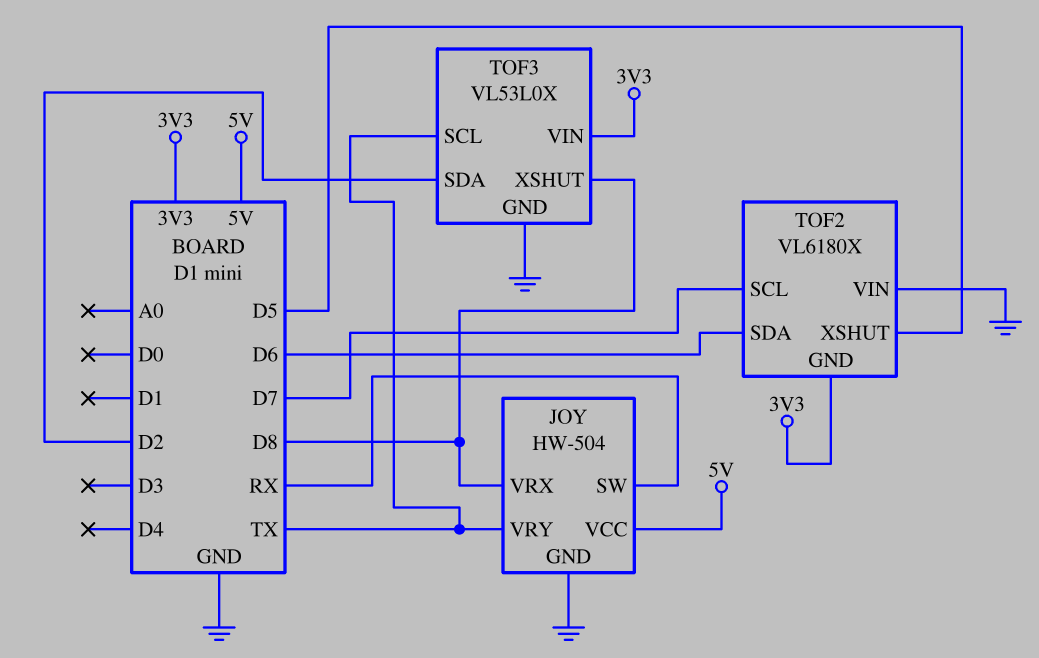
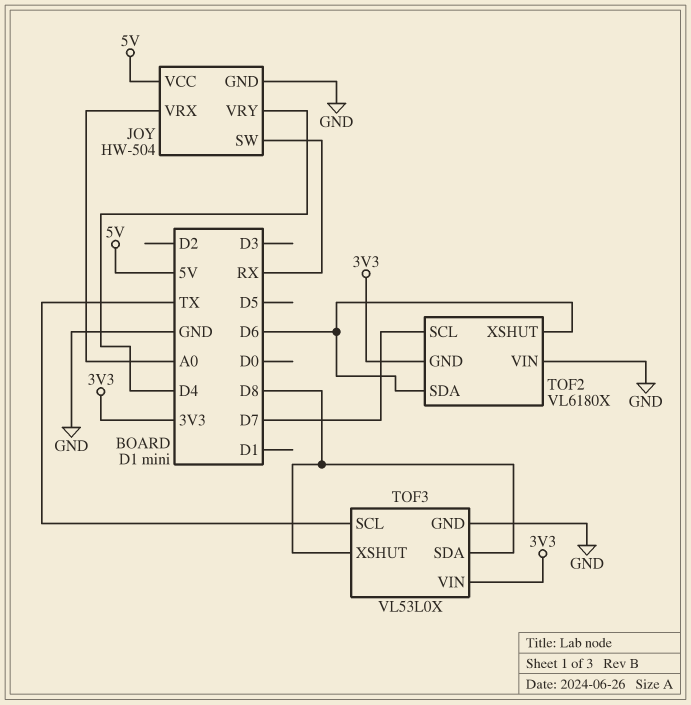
JOY pin VRX: D8 -> A0
JOY pin VRY: TX -> D4
TOF2 pin XSHUT: D5 -> D6
TOF3 pin SDA: D2 -> D8

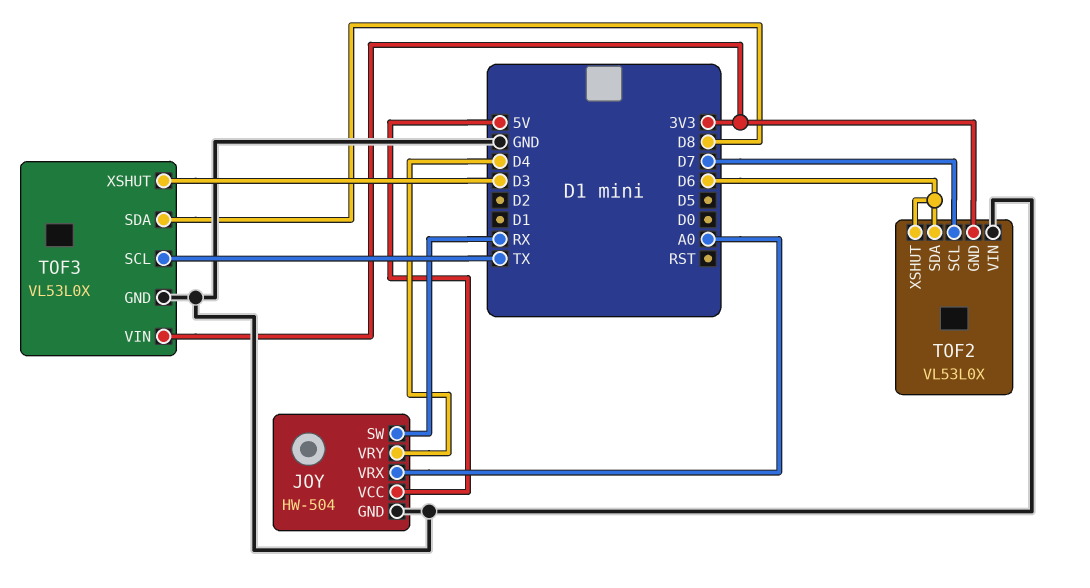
TOF2: VL6180X -> VL53L0X
TOF3 pin XSHUT: D8 -> D3

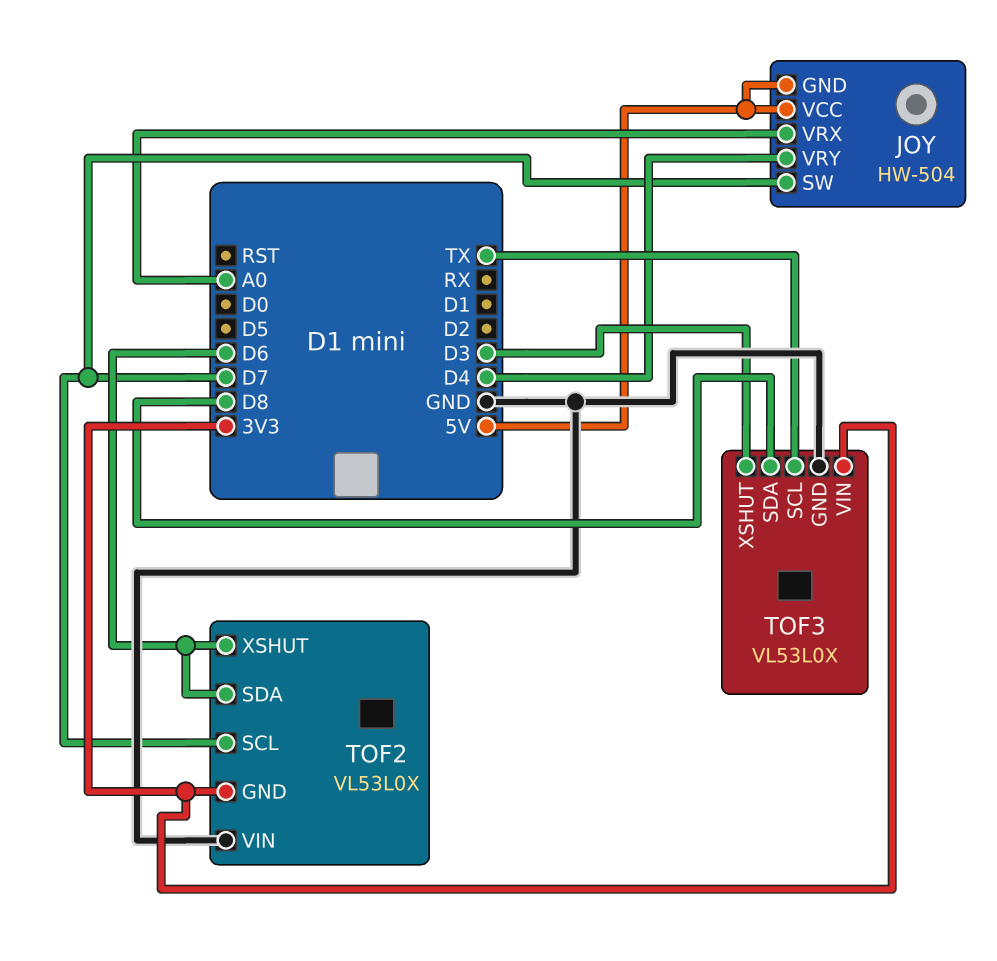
JOY pin GND: GND -> 5V
JOY pin SW: RX -> D7

